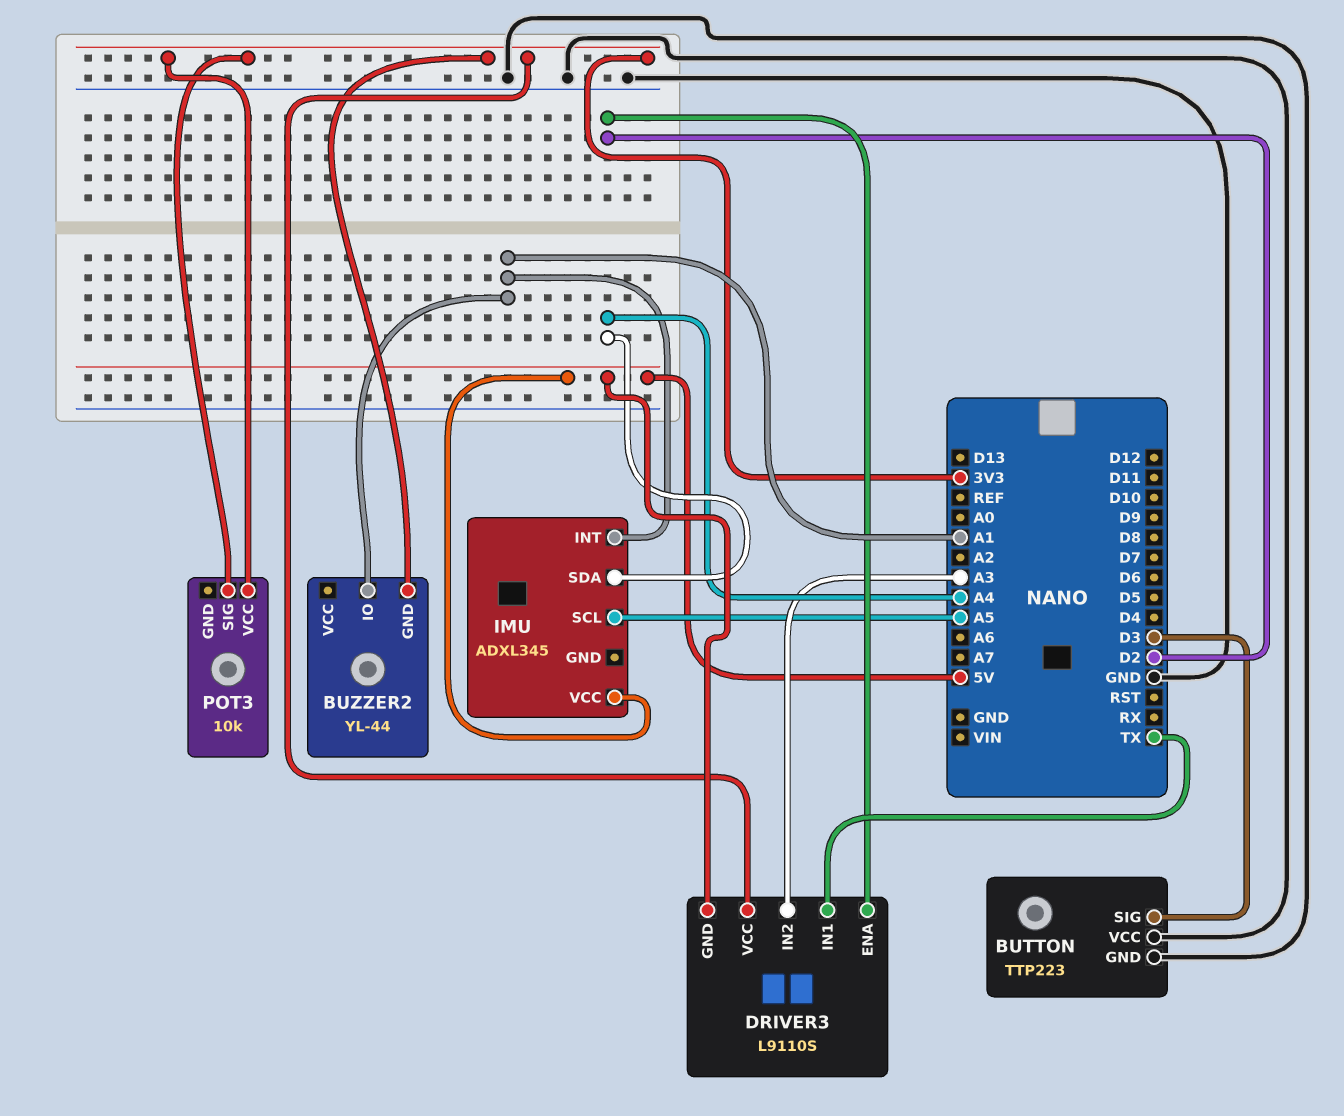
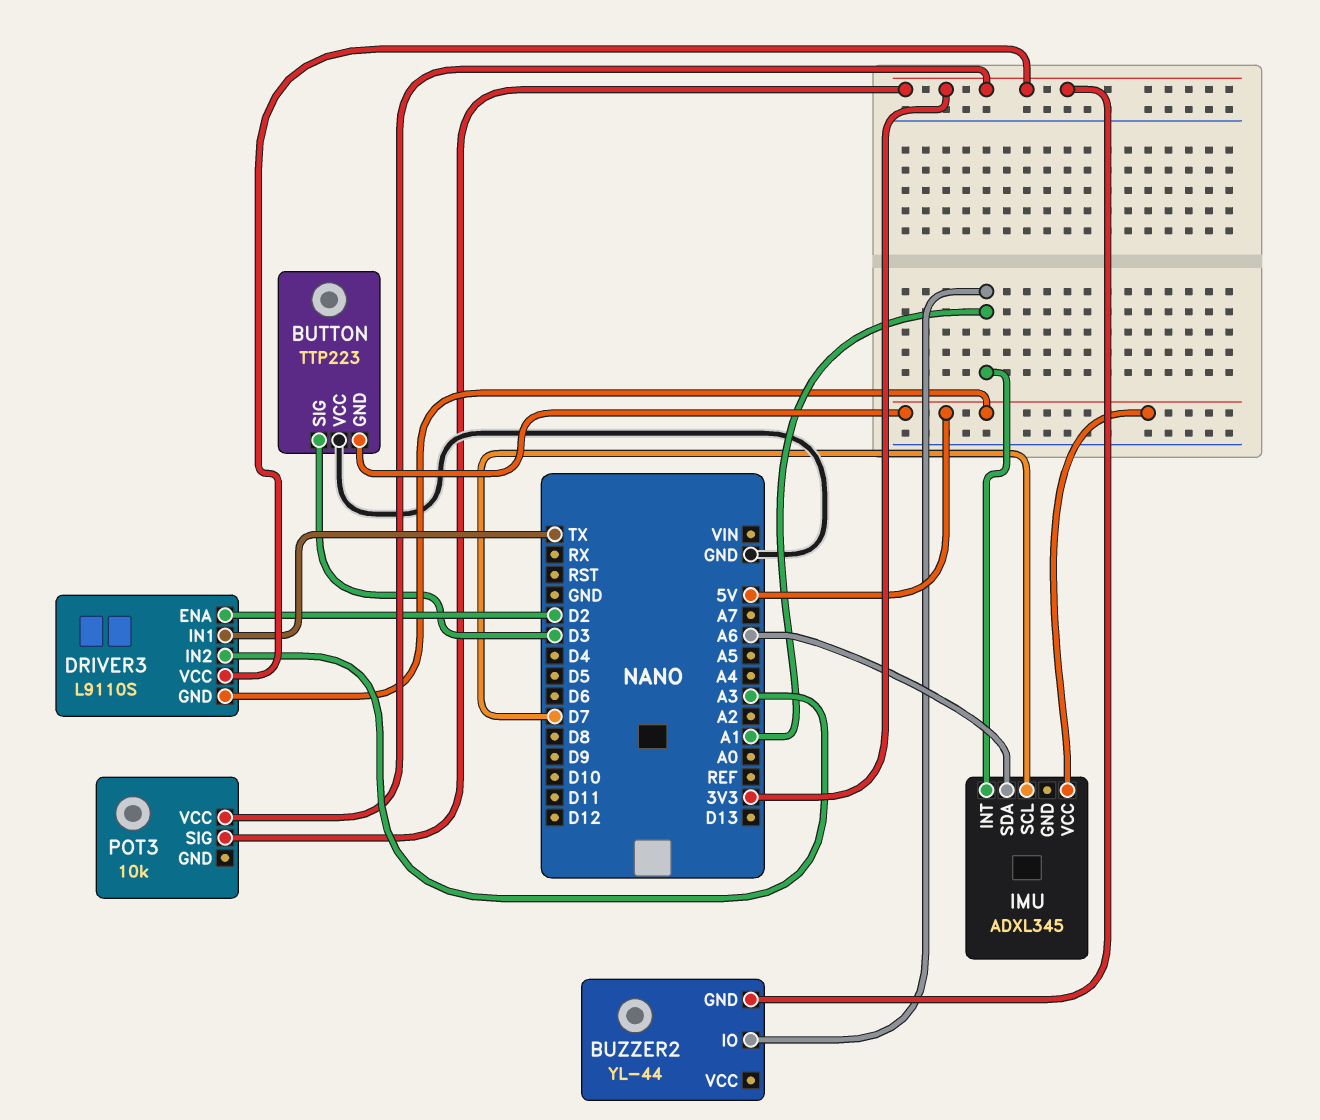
BUTTON pin GND: GND -> 5V
IMU pin SCL: A5 -> D7
IMU pin SDA: A4 -> A6

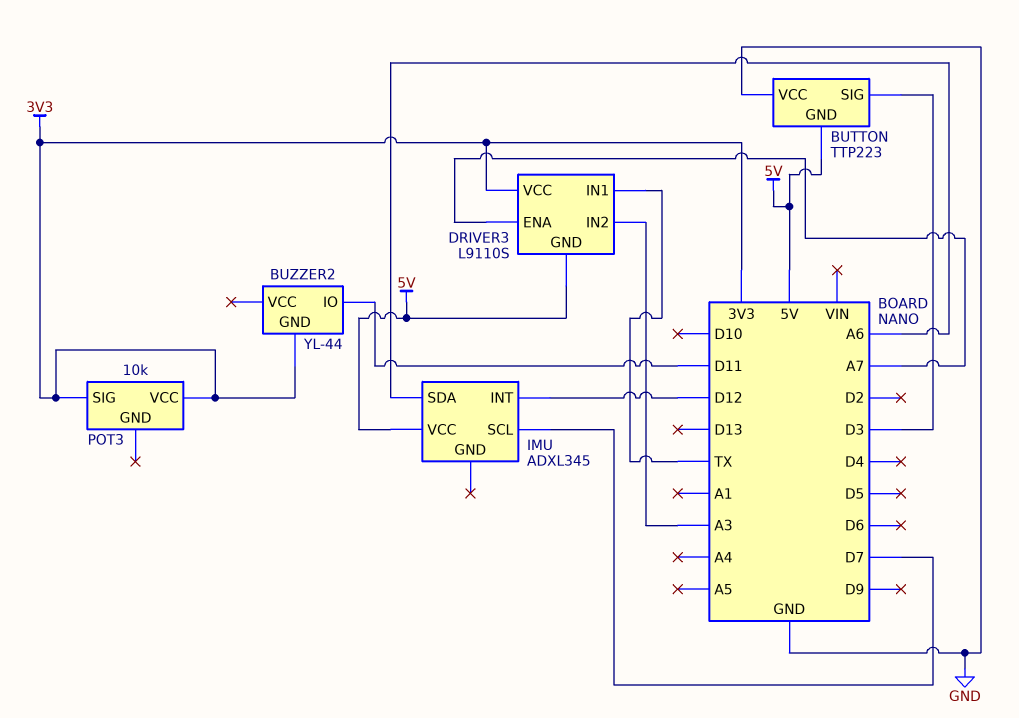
BUZZER2 pin IO: A1 -> D11
DRIVER3 pin ENA: D2 -> A7
IMU pin INT: A1 -> D12

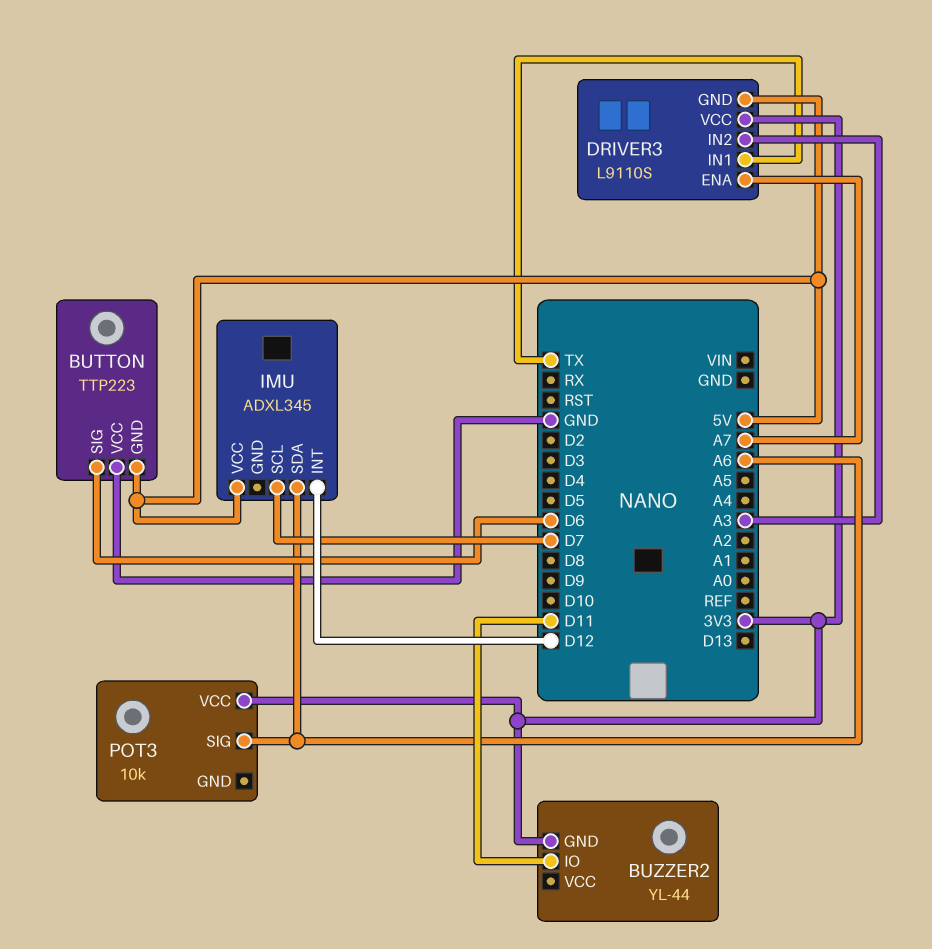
BUTTON pin SIG: D3 -> D6
POT3 pin SIG: 3V3 -> A6

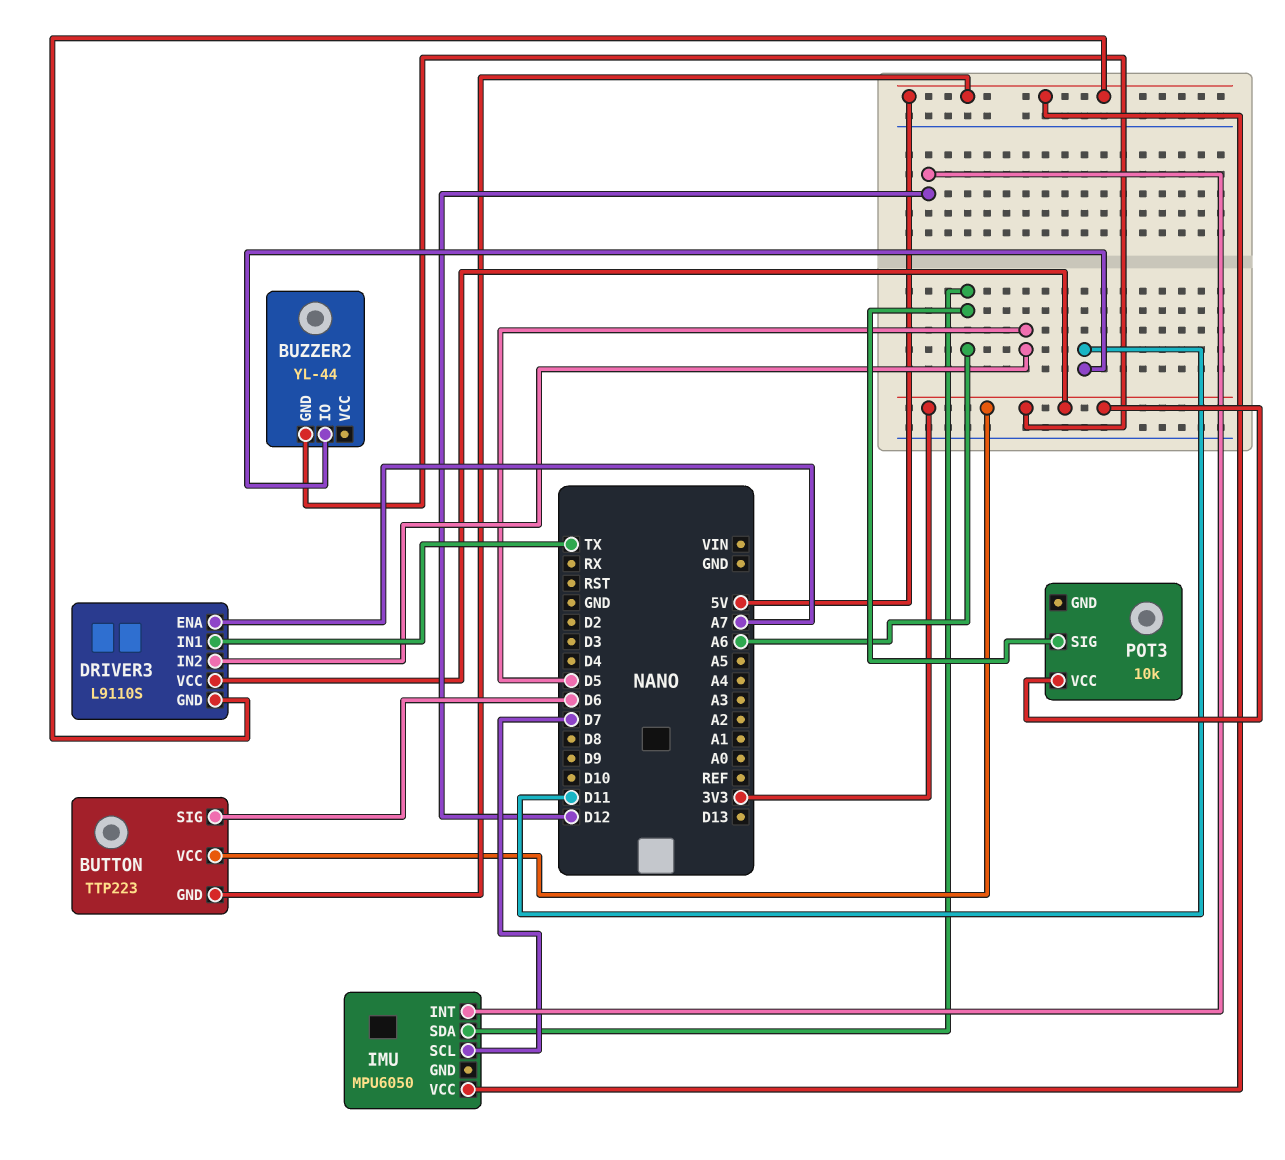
BUTTON pin VCC: GND -> 3V3
DRIVER3 pin IN2: A3 -> D5
IMU: ADXL345 -> MPU6050

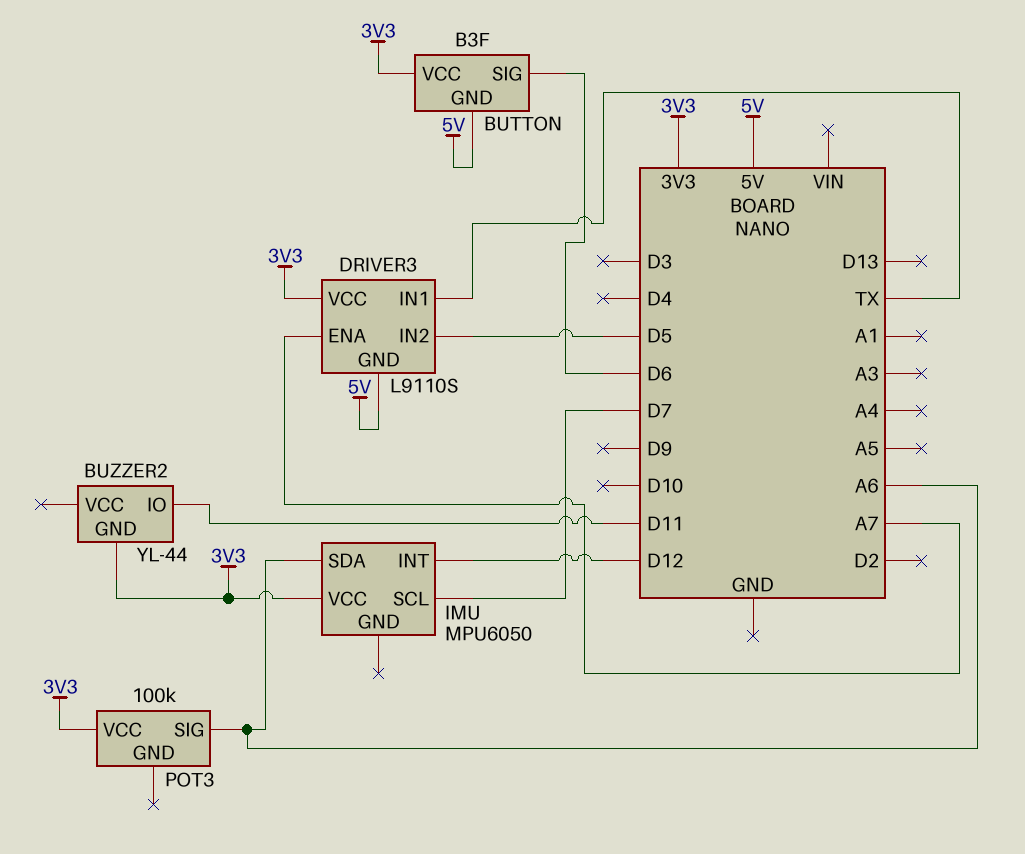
BUTTON: TTP223 -> B3F
IMU pin VCC: 5V -> 3V3
POT3: 10k -> 100k

